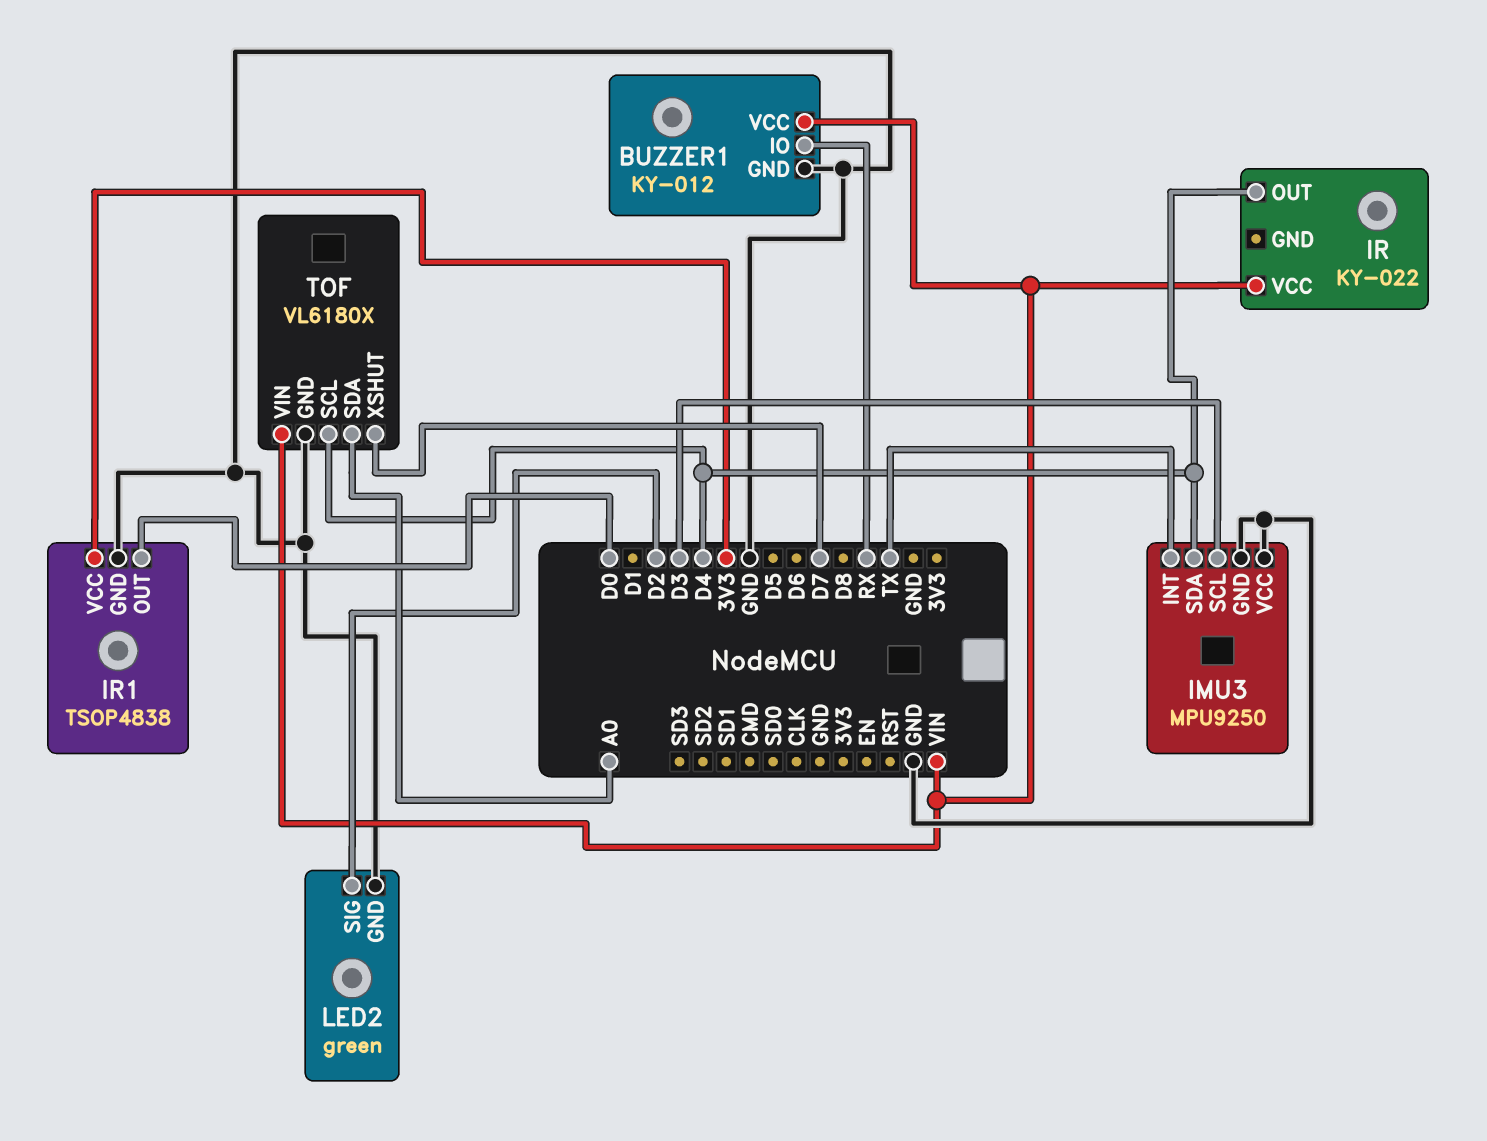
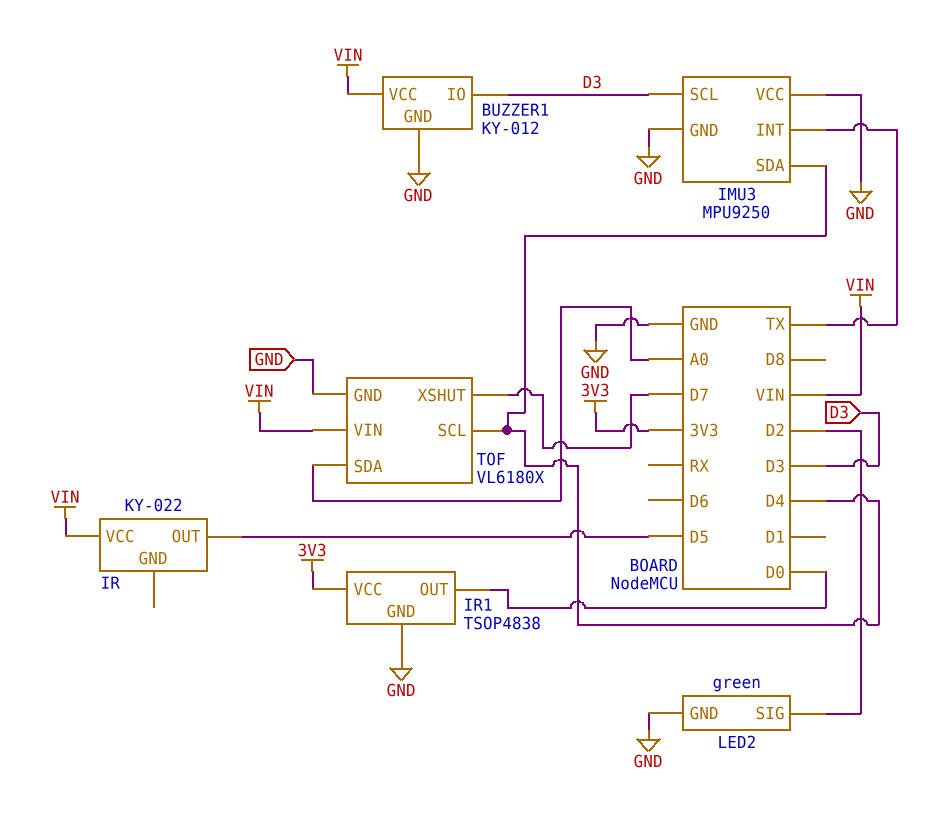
BUZZER1 pin IO: RX -> D3
IR pin OUT: D4 -> D5

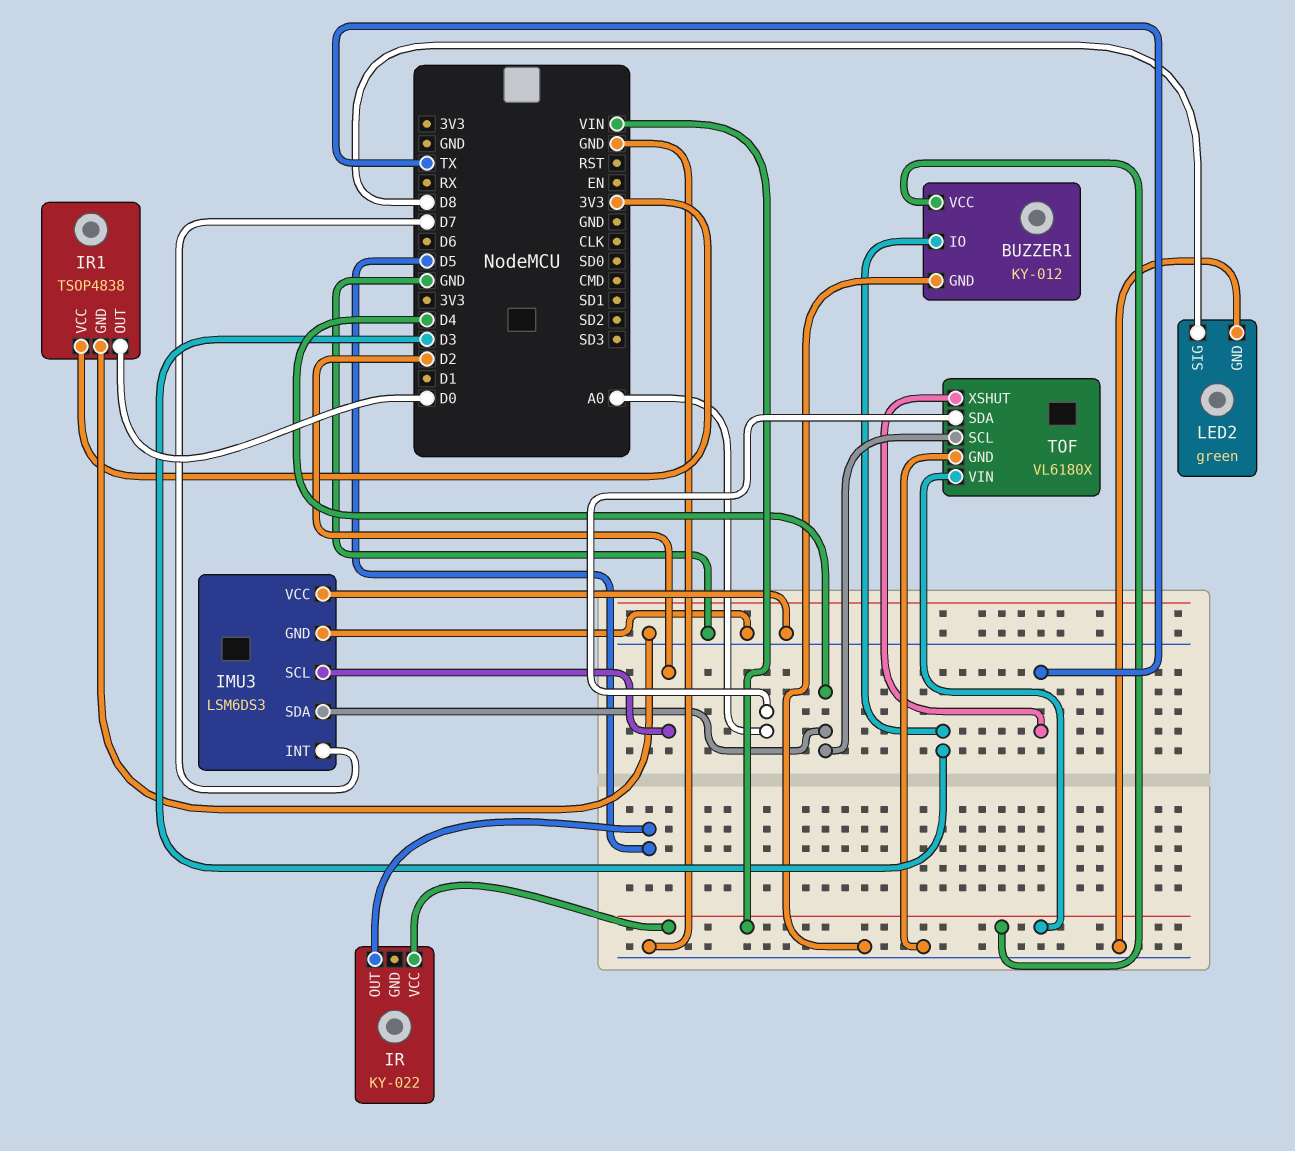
IMU3: MPU9250 -> LSM6DS3
IMU3 pin INT: TX -> D7
IMU3 pin SCL: D3 -> D2
LED2 pin SIG: D2 -> D8
TOF pin XSHUT: D7 -> TX

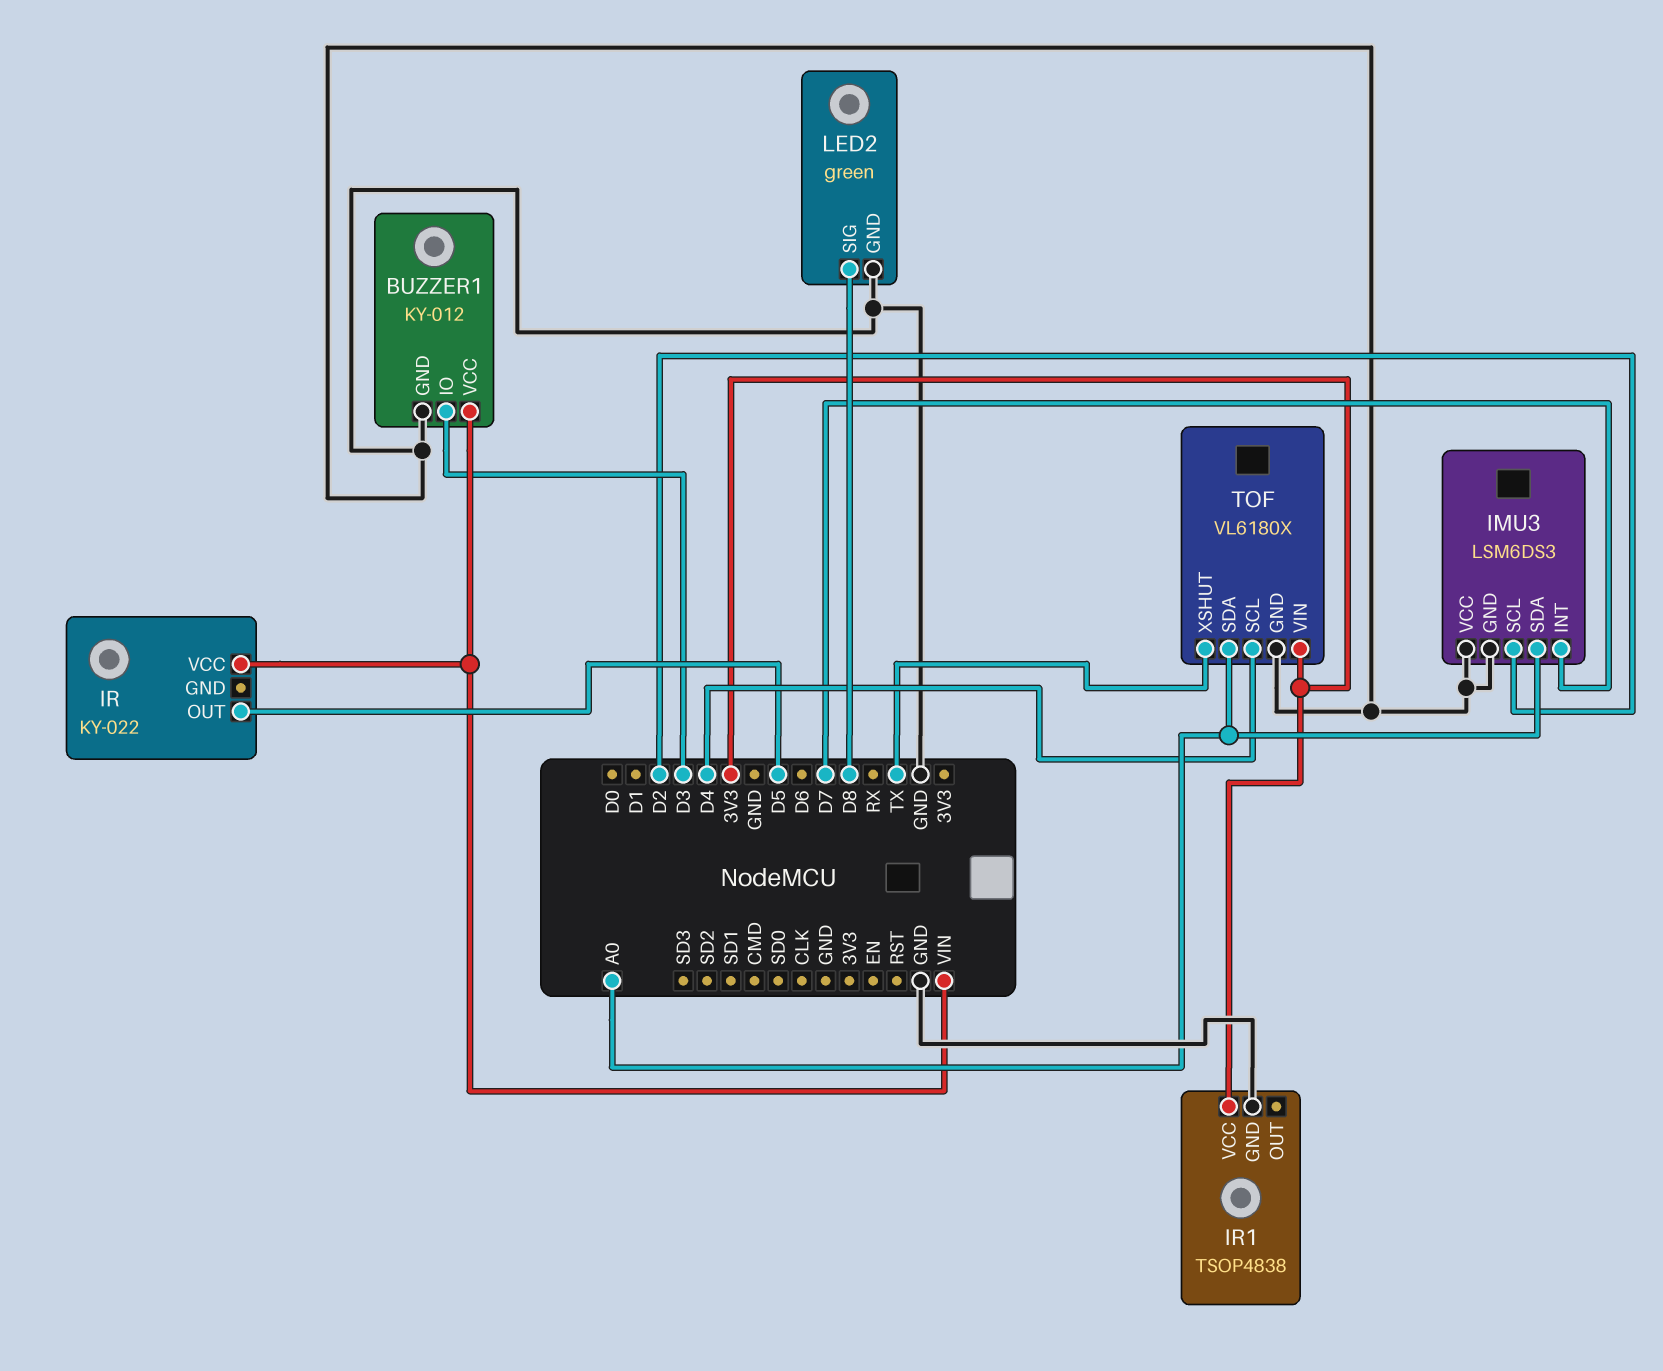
IMU3 pin SDA: D4 -> A0
IR1 pin OUT: D0 -> none
TOF pin VIN: VIN -> 3V3

